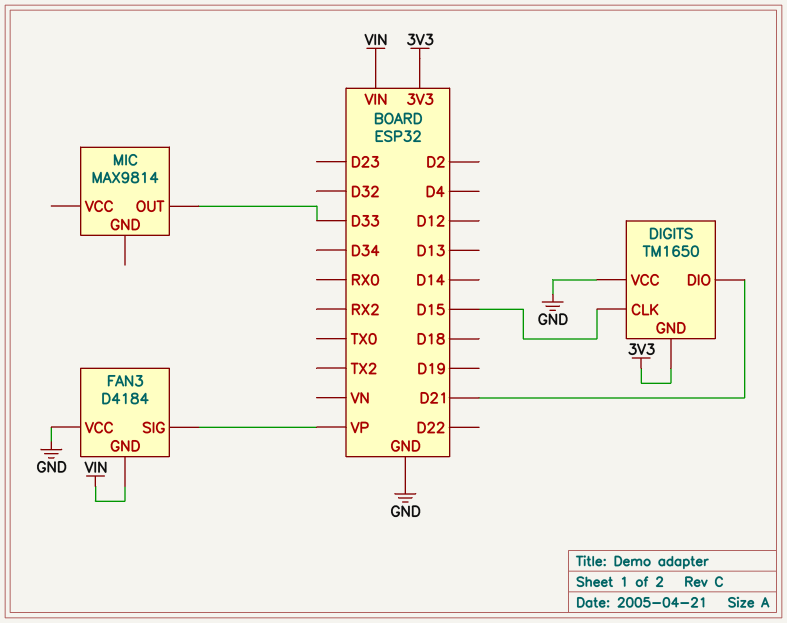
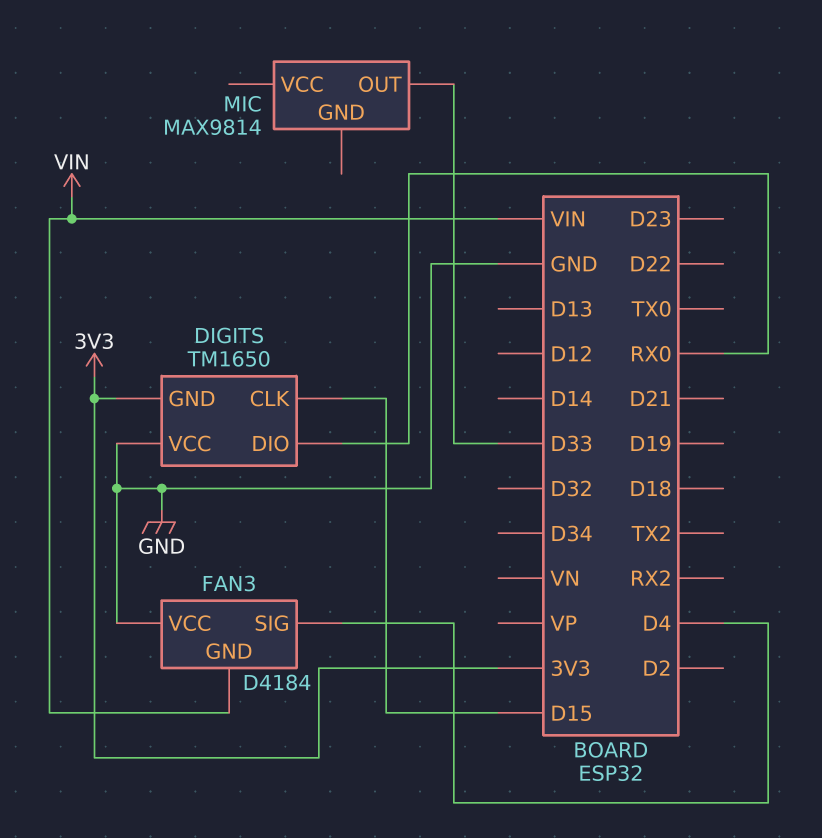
DIGITS pin DIO: D21 -> RX0
FAN3 pin SIG: VP -> D4

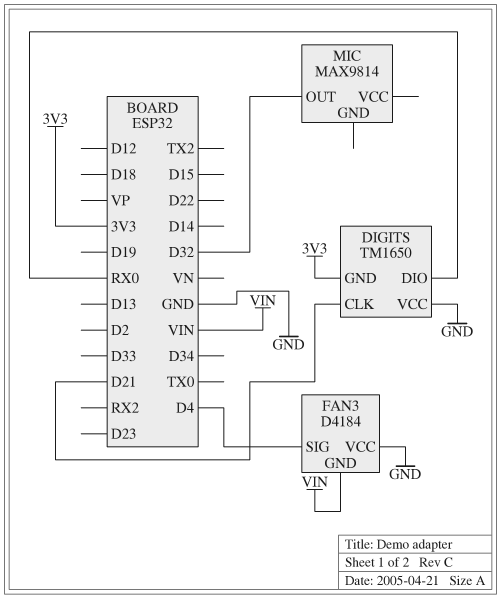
DIGITS pin CLK: D15 -> D21
MIC pin OUT: D33 -> D32

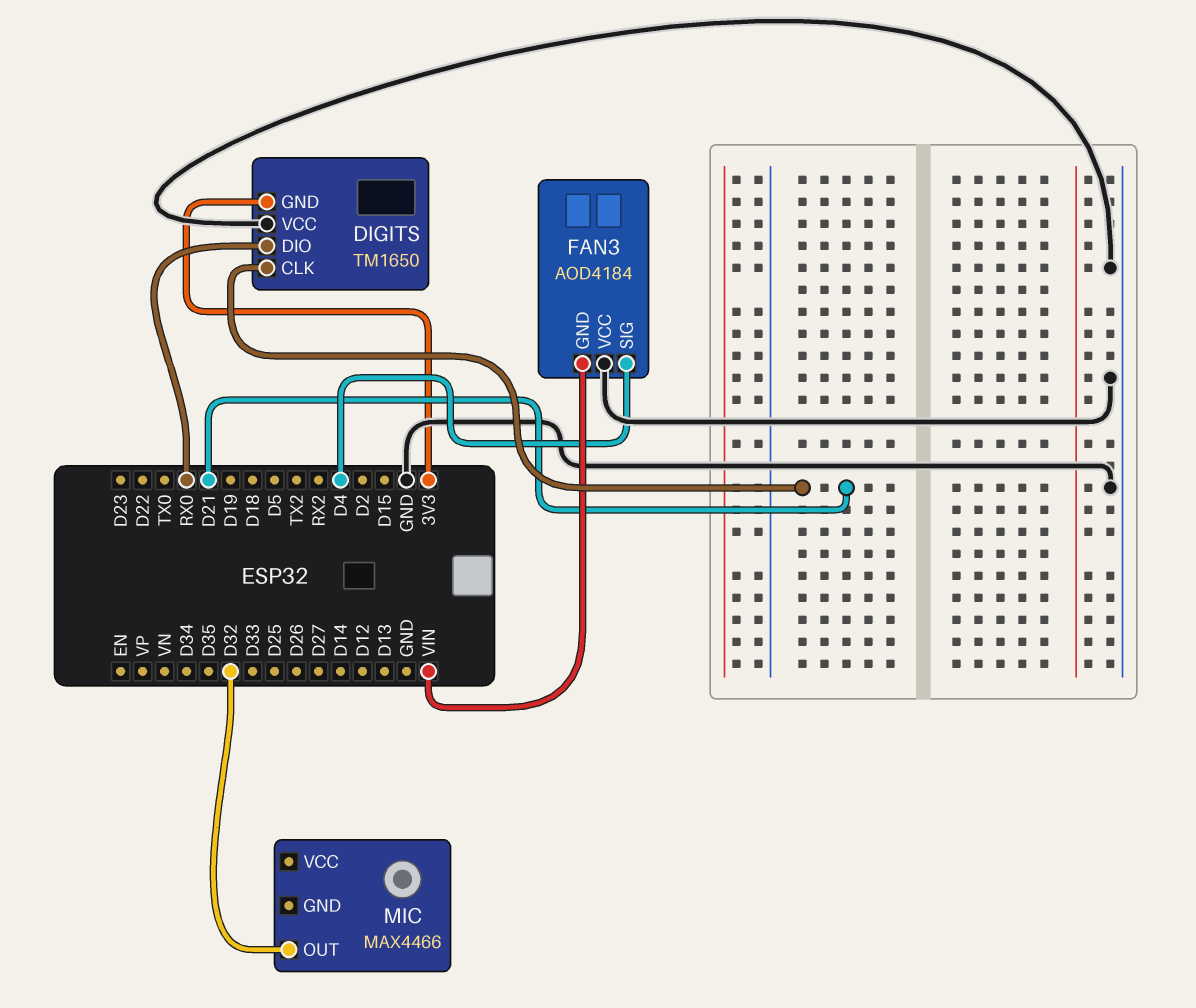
FAN3: D4184 -> AOD4184
MIC: MAX9814 -> MAX4466

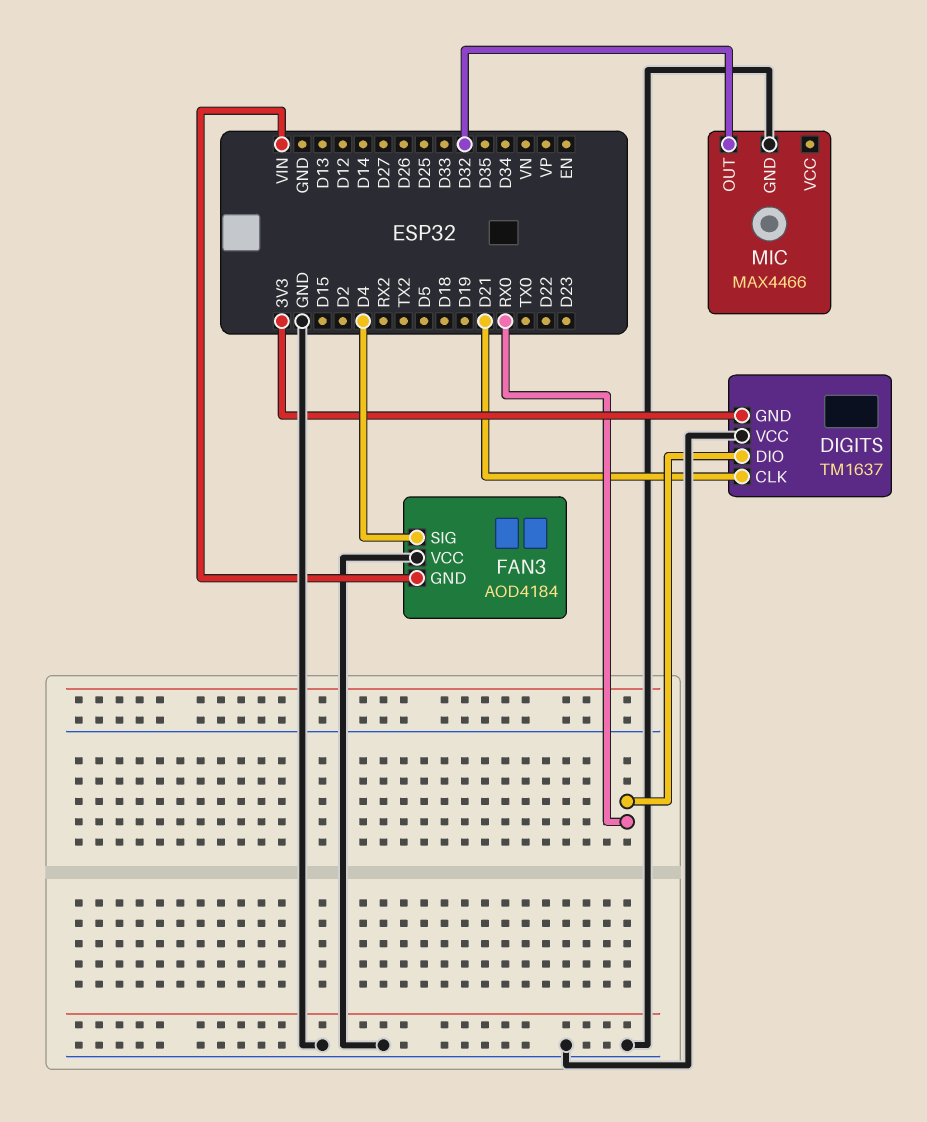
DIGITS: TM1650 -> TM1637
MIC pin GND: none -> GND

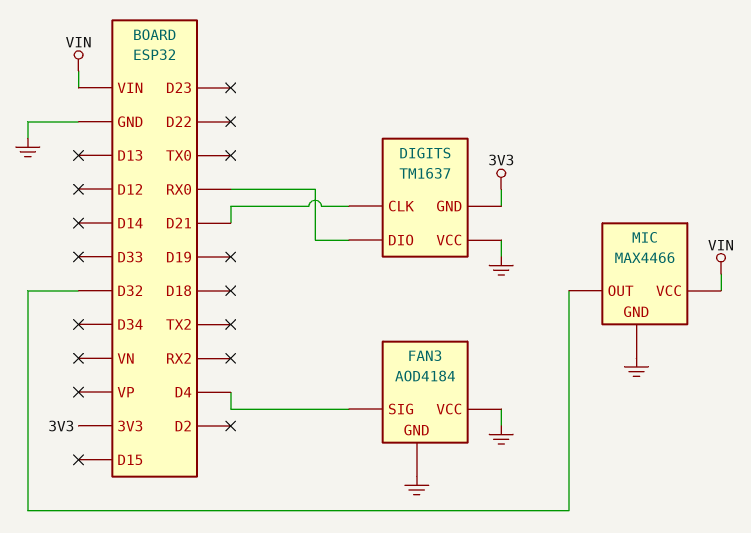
FAN3 pin GND: VIN -> GND
MIC pin VCC: none -> VIN

